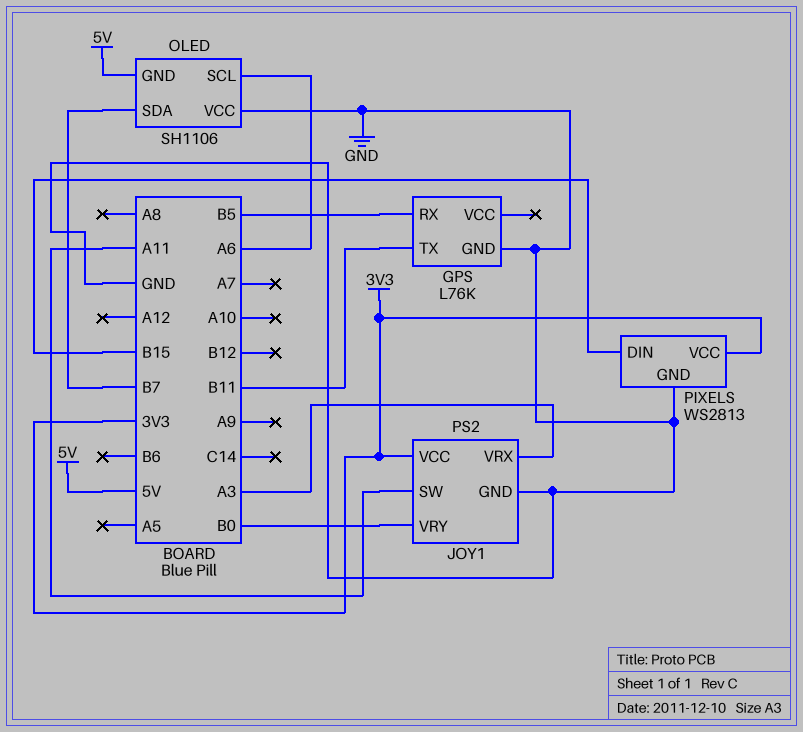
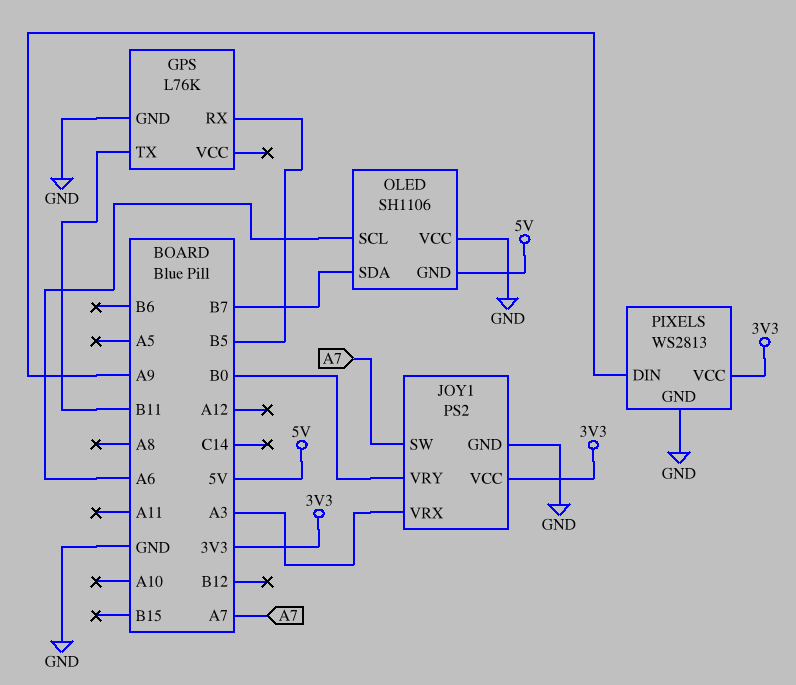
JOY1 pin SW: A11 -> A7
PIXELS pin DIN: B15 -> A9

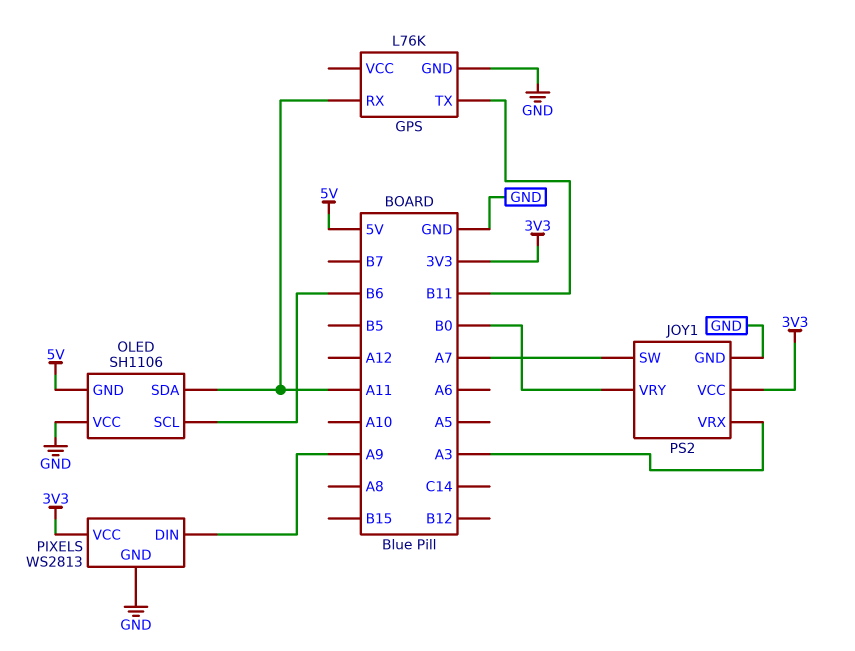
GPS pin RX: B5 -> A11
OLED pin SCL: A6 -> B6
OLED pin SDA: B7 -> A11

